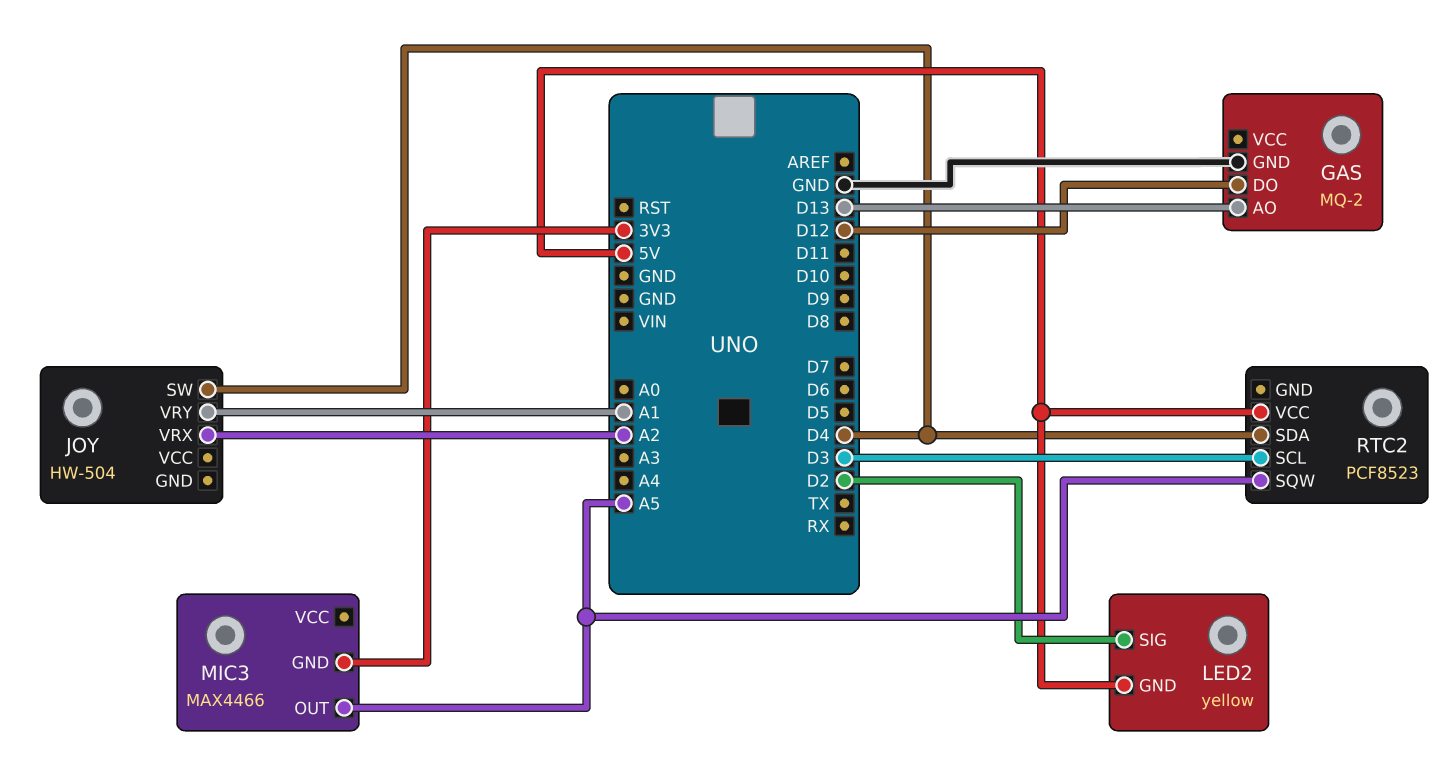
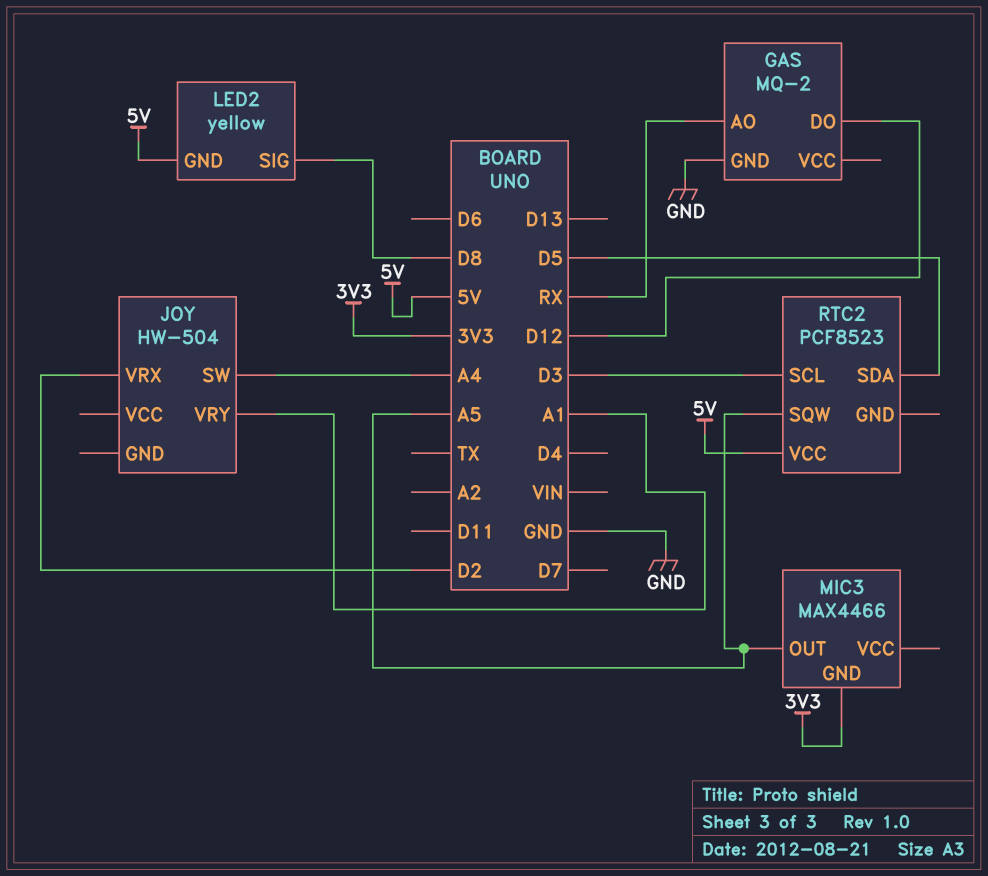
GAS pin AO: D13 -> RX
JOY pin SW: D4 -> A4
JOY pin VRX: A2 -> D2
LED2 pin SIG: D2 -> D8
RTC2 pin SDA: D4 -> D5

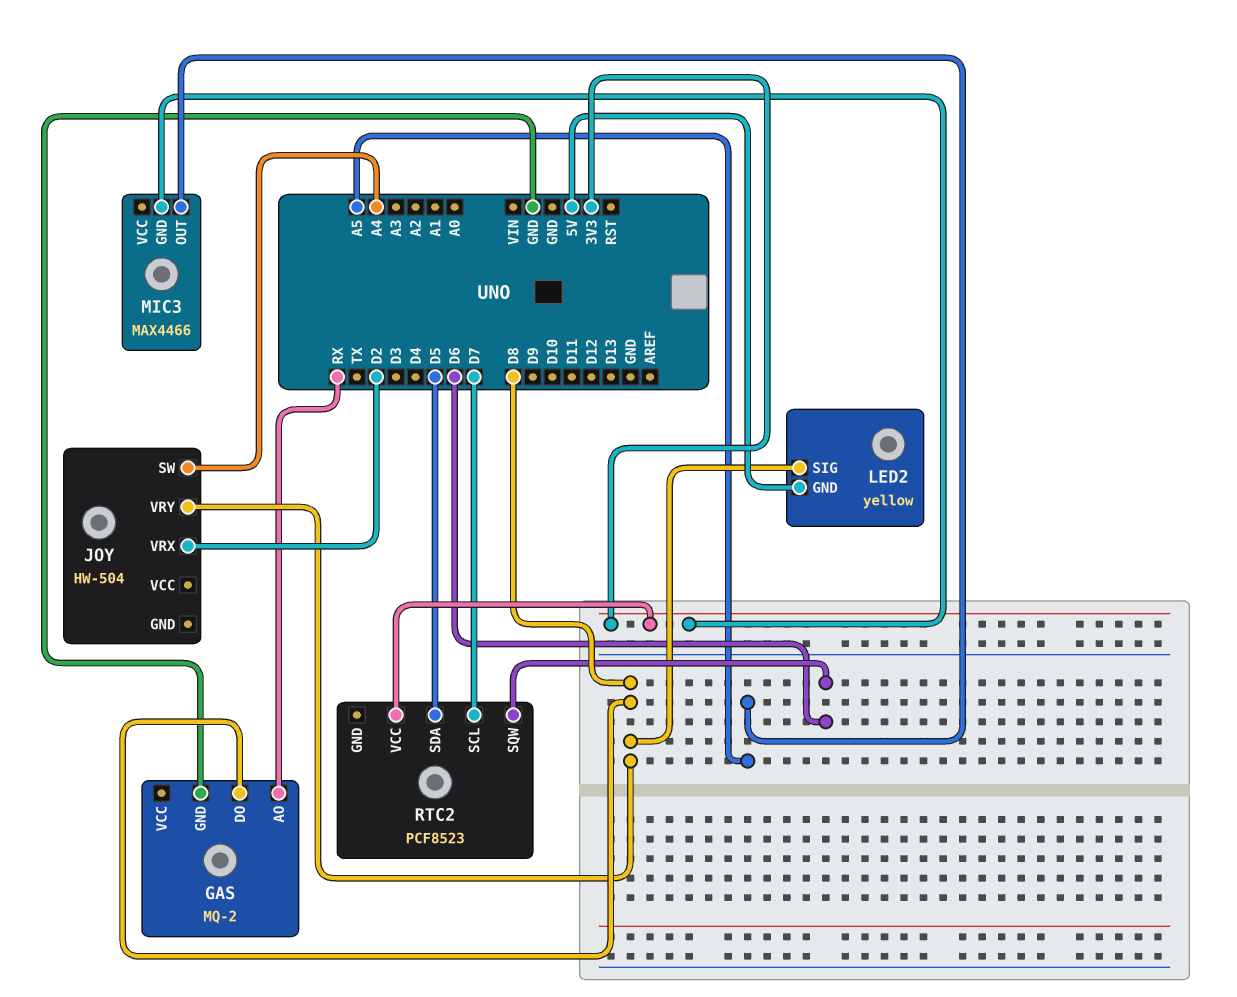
GAS pin DO: D12 -> D8
JOY pin VRY: A1 -> D8
RTC2 pin SCL: D3 -> D7
RTC2 pin SQW: A5 -> D6
RTC2 pin VCC: 5V -> 3V3

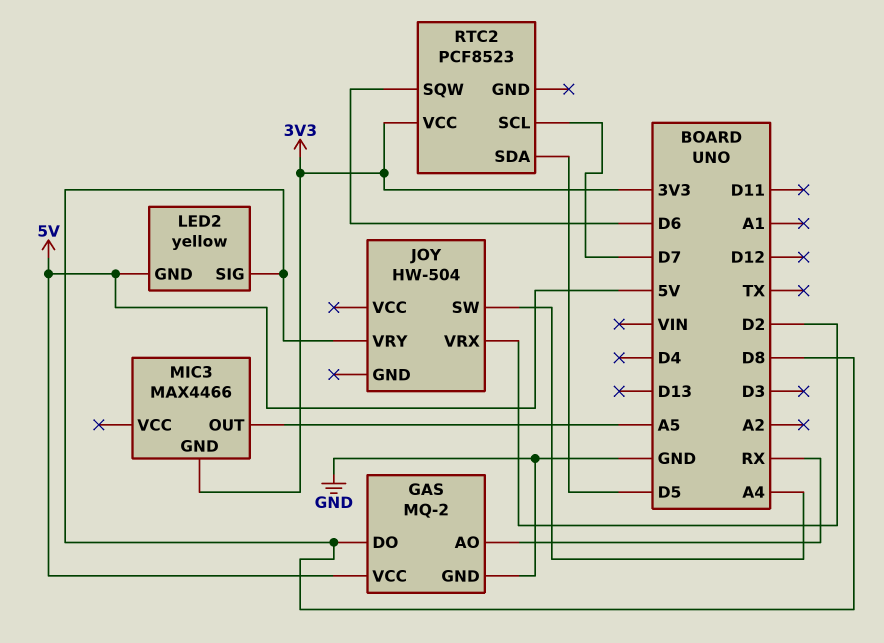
GAS pin VCC: none -> 5V

